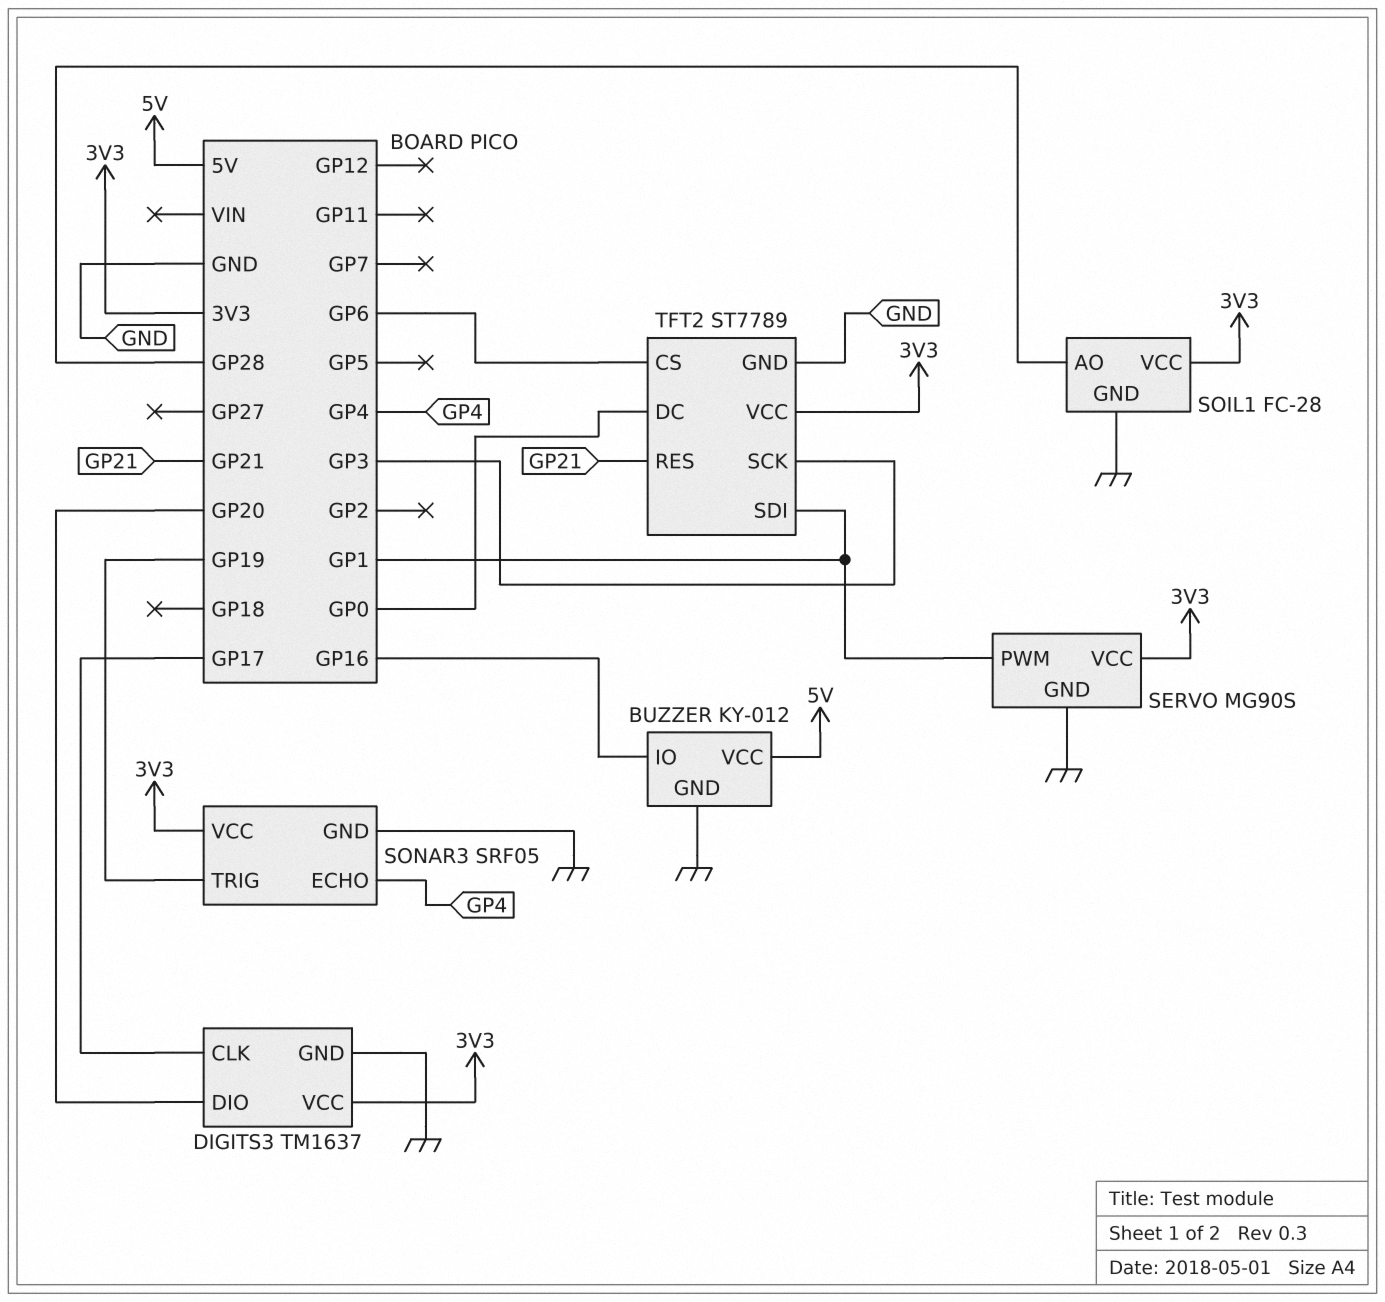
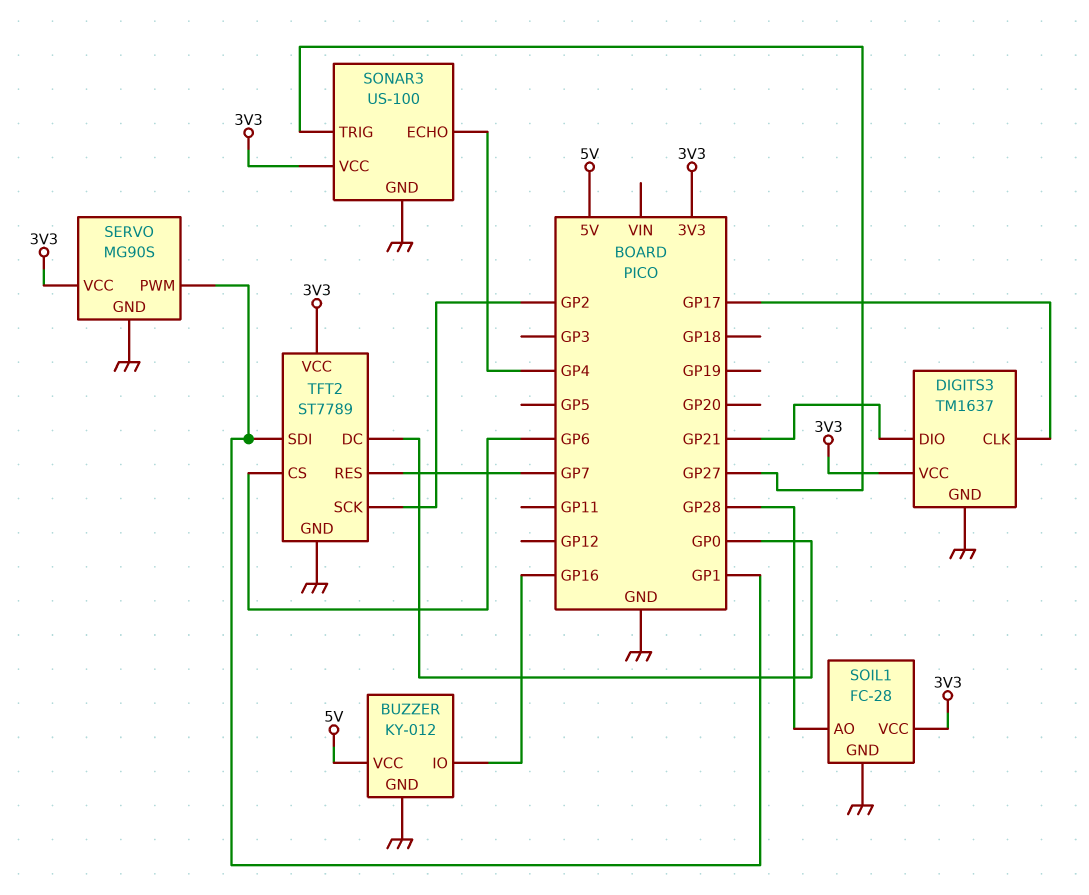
DIGITS3 pin DIO: GP20 -> GP21
SONAR3: SRF05 -> US-100
SONAR3 pin TRIG: GP19 -> GP27
TFT2 pin RES: GP21 -> GP7
TFT2 pin SCK: GP3 -> GP2

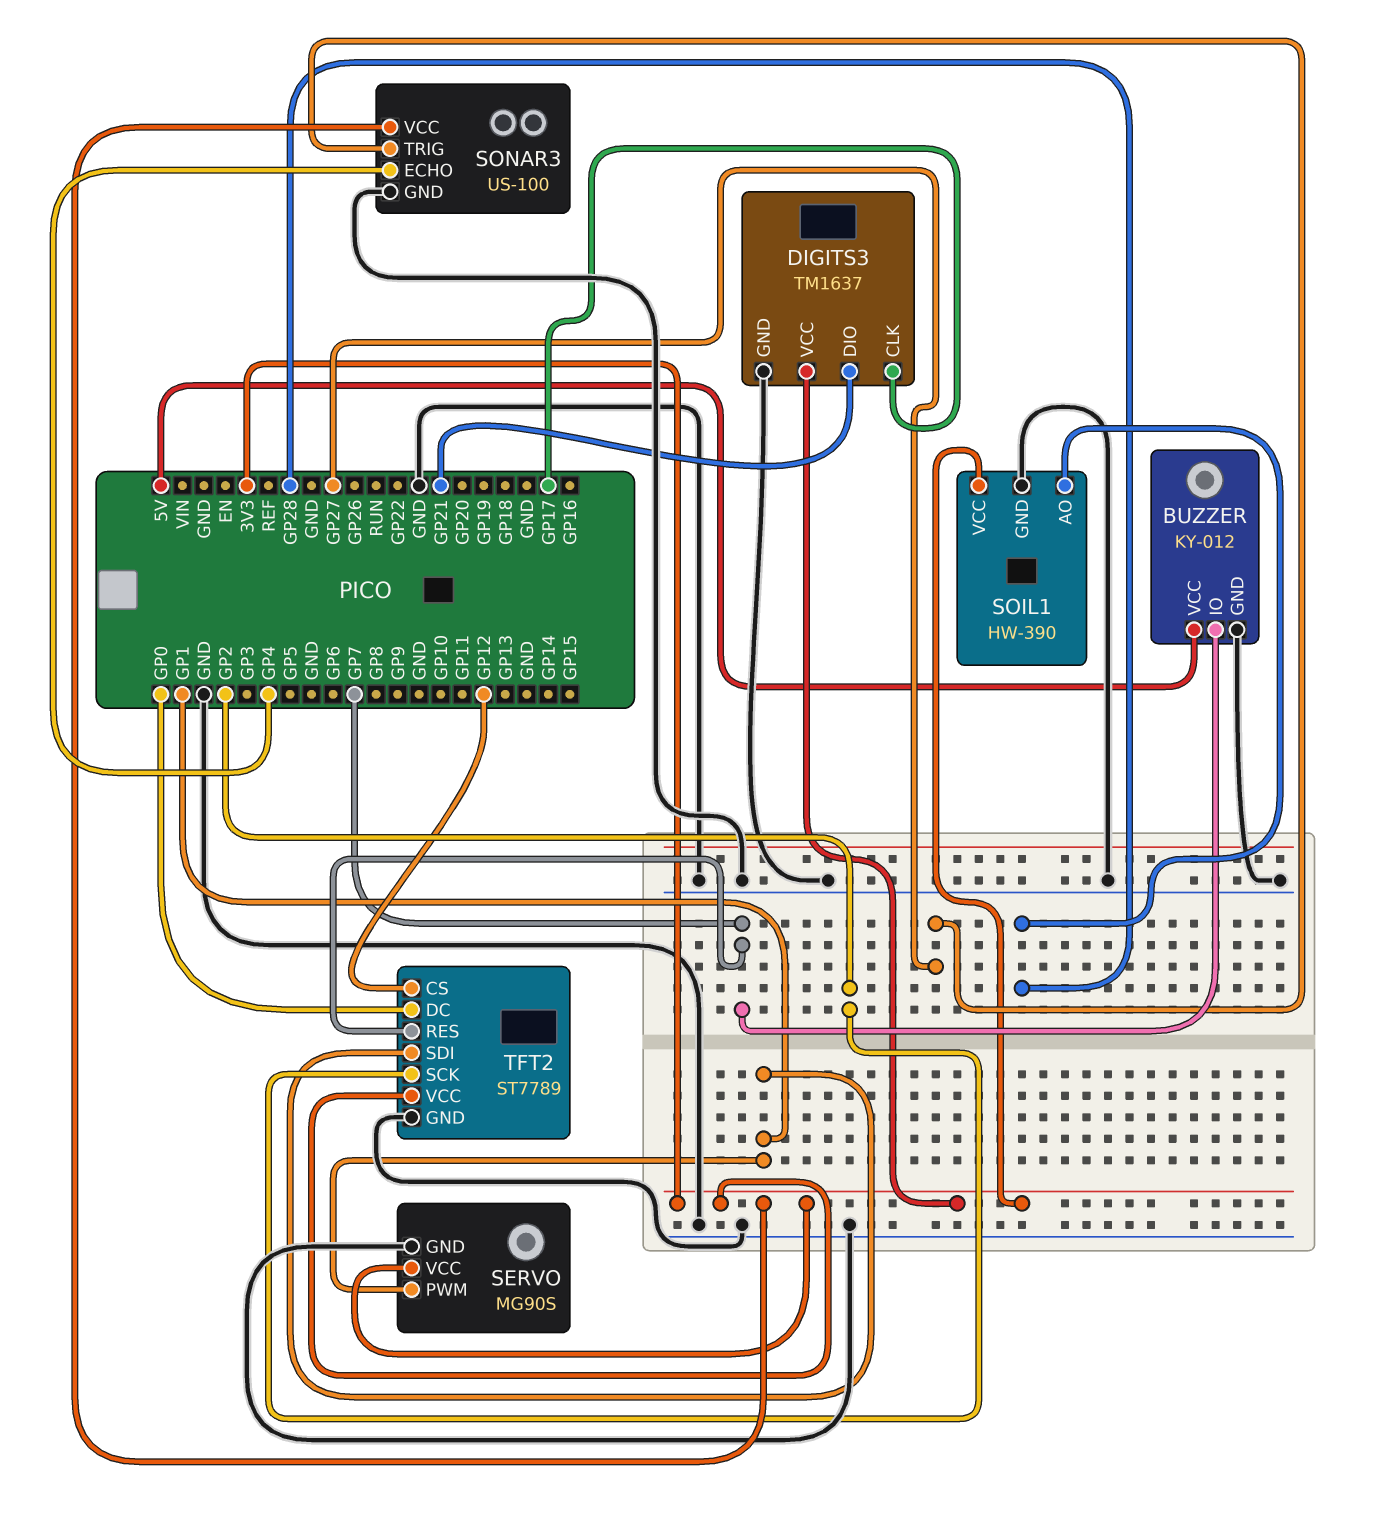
BUZZER pin IO: GP16 -> GP7
SOIL1: FC-28 -> HW-390
TFT2 pin CS: GP6 -> GP12

